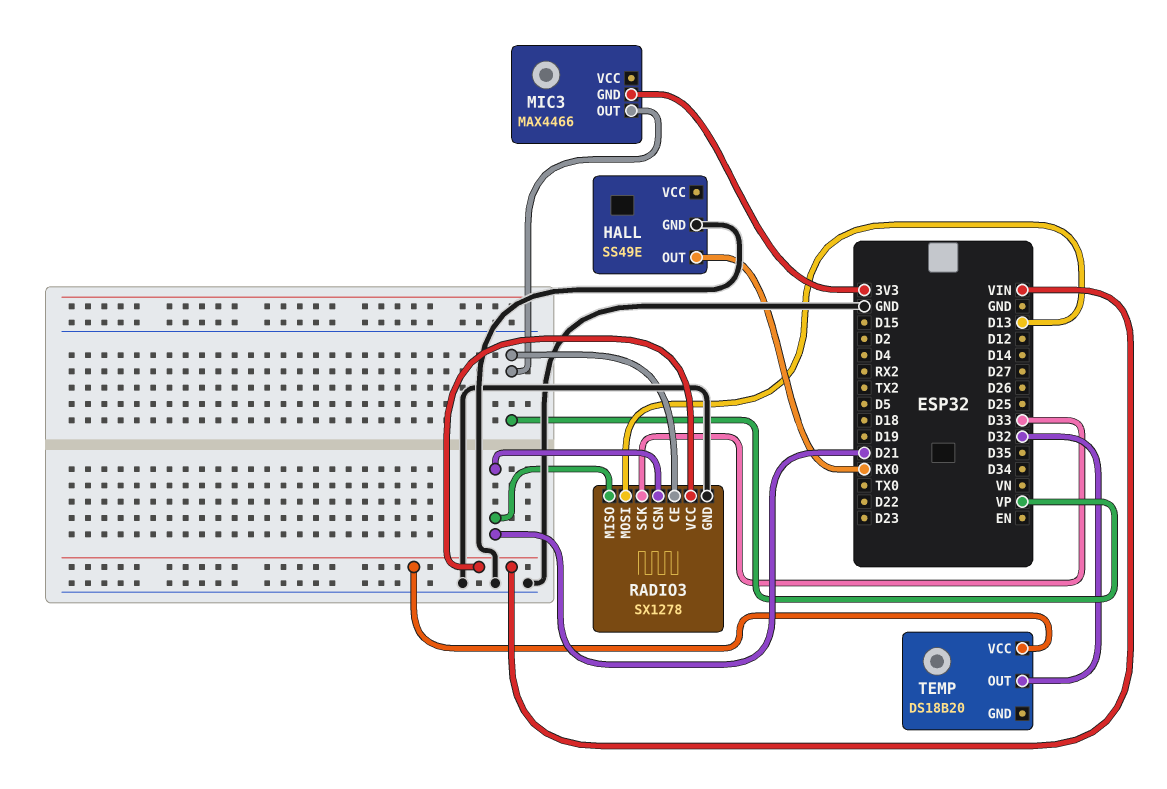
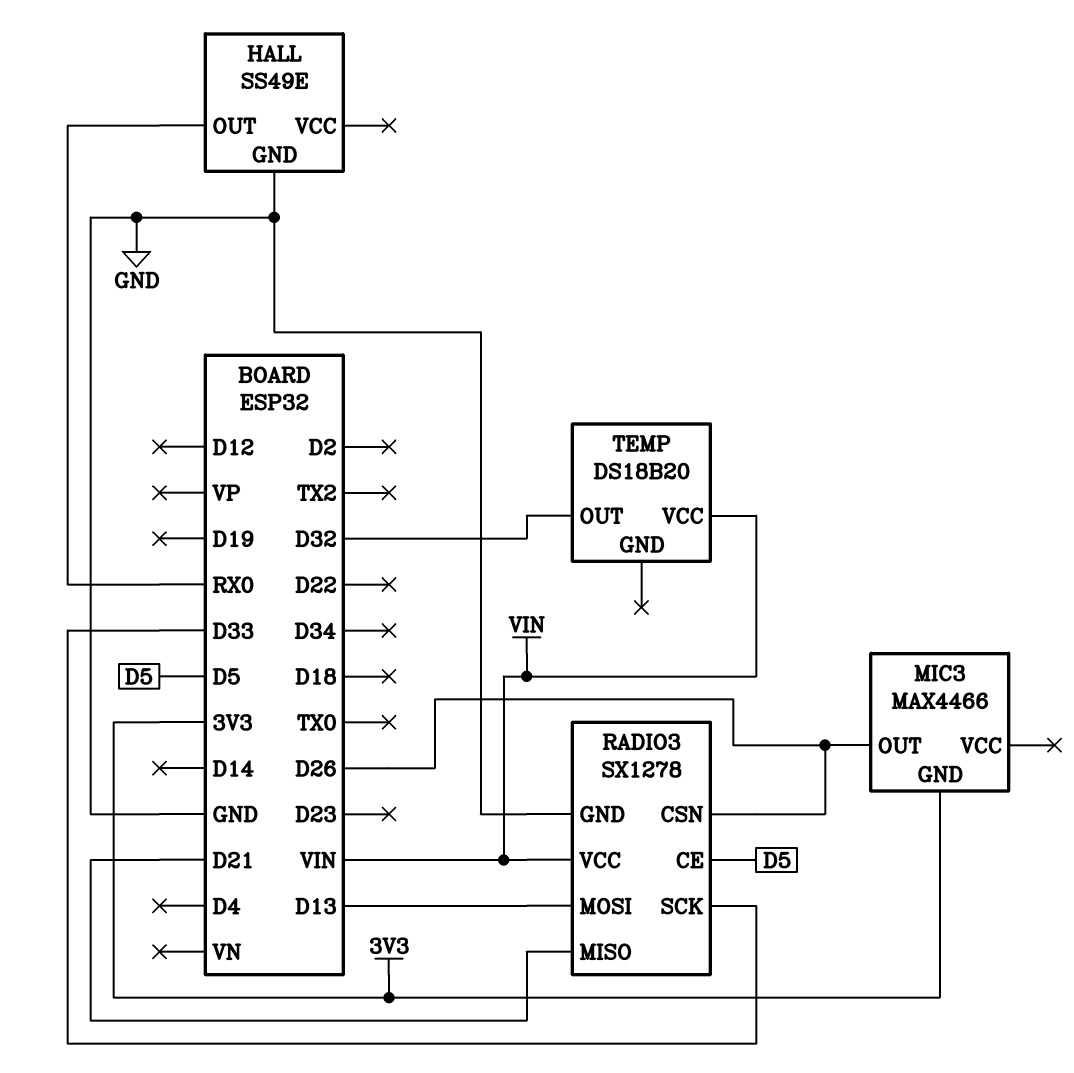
MIC3 pin OUT: VP -> D26
RADIO3 pin CE: VP -> D5
RADIO3 pin CSN: D21 -> D26

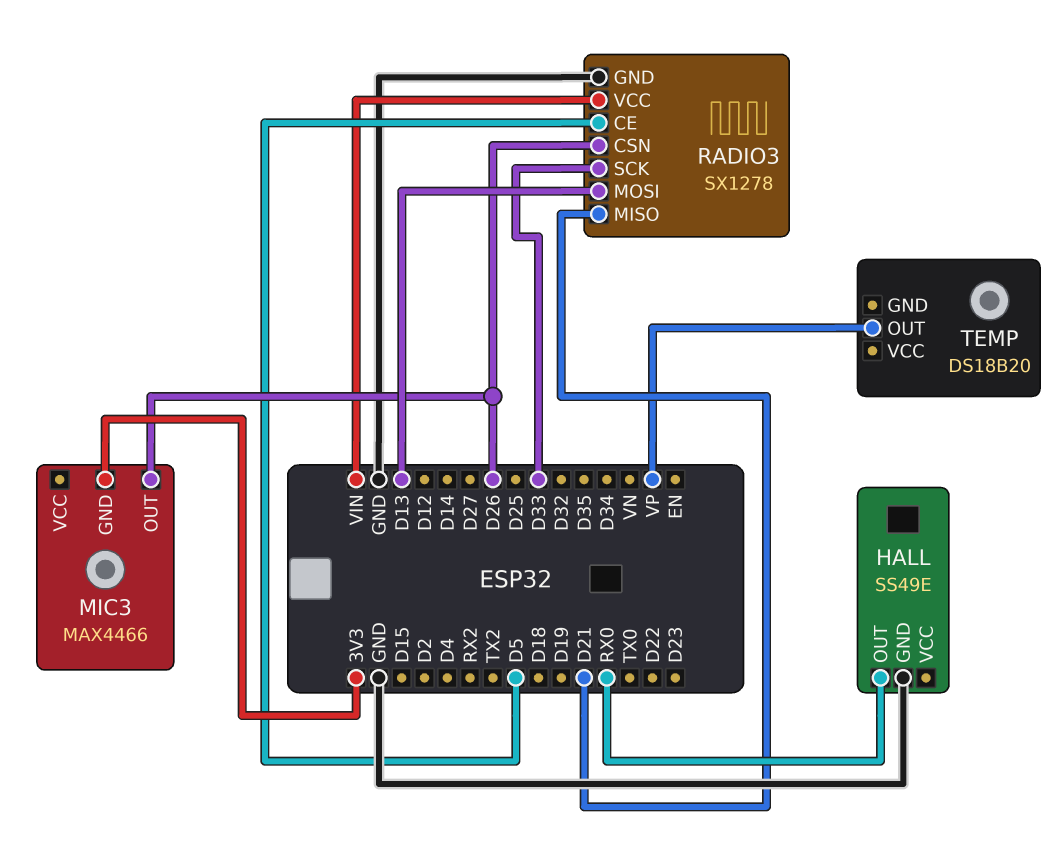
TEMP pin OUT: D32 -> VP
TEMP pin VCC: VIN -> none

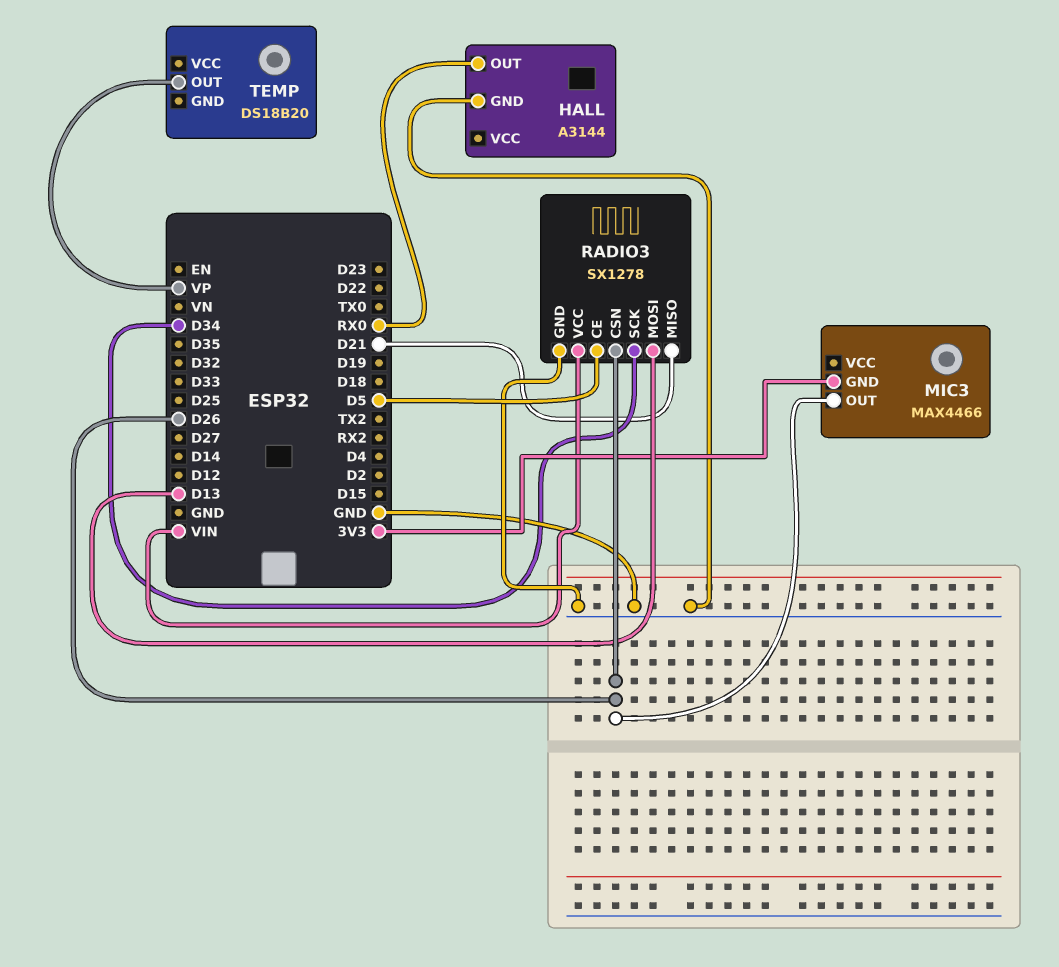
HALL: SS49E -> A3144
RADIO3 pin SCK: D33 -> D34

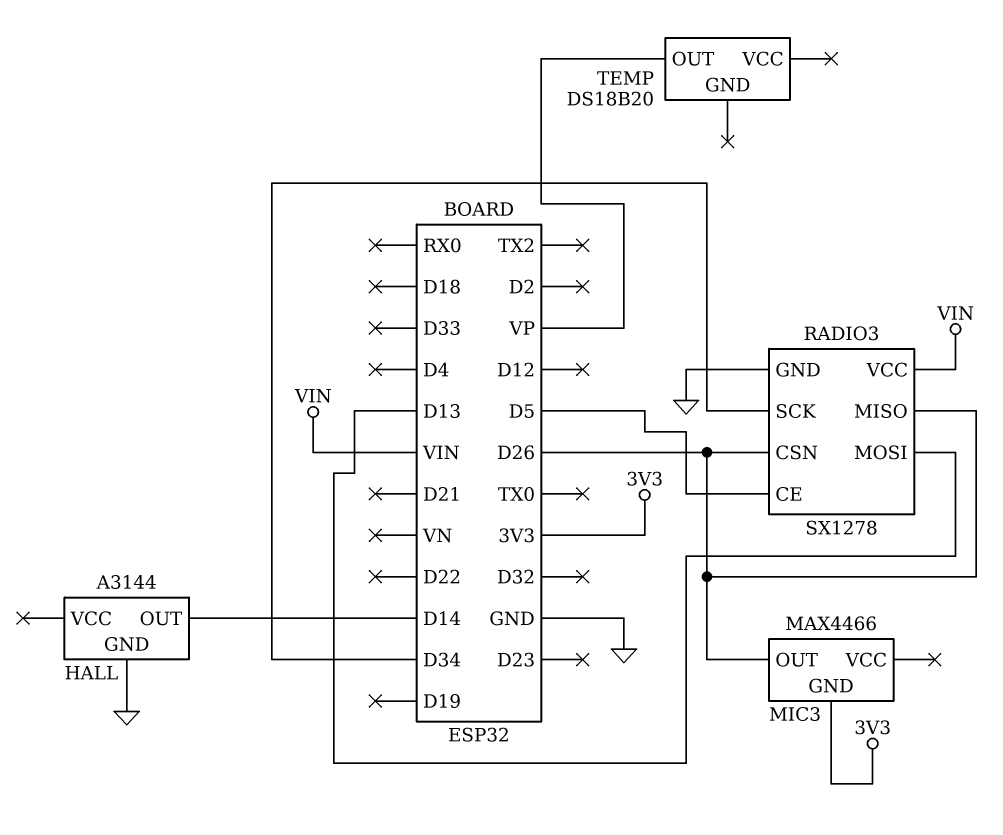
HALL pin OUT: RX0 -> D14
RADIO3 pin MISO: D21 -> D26

